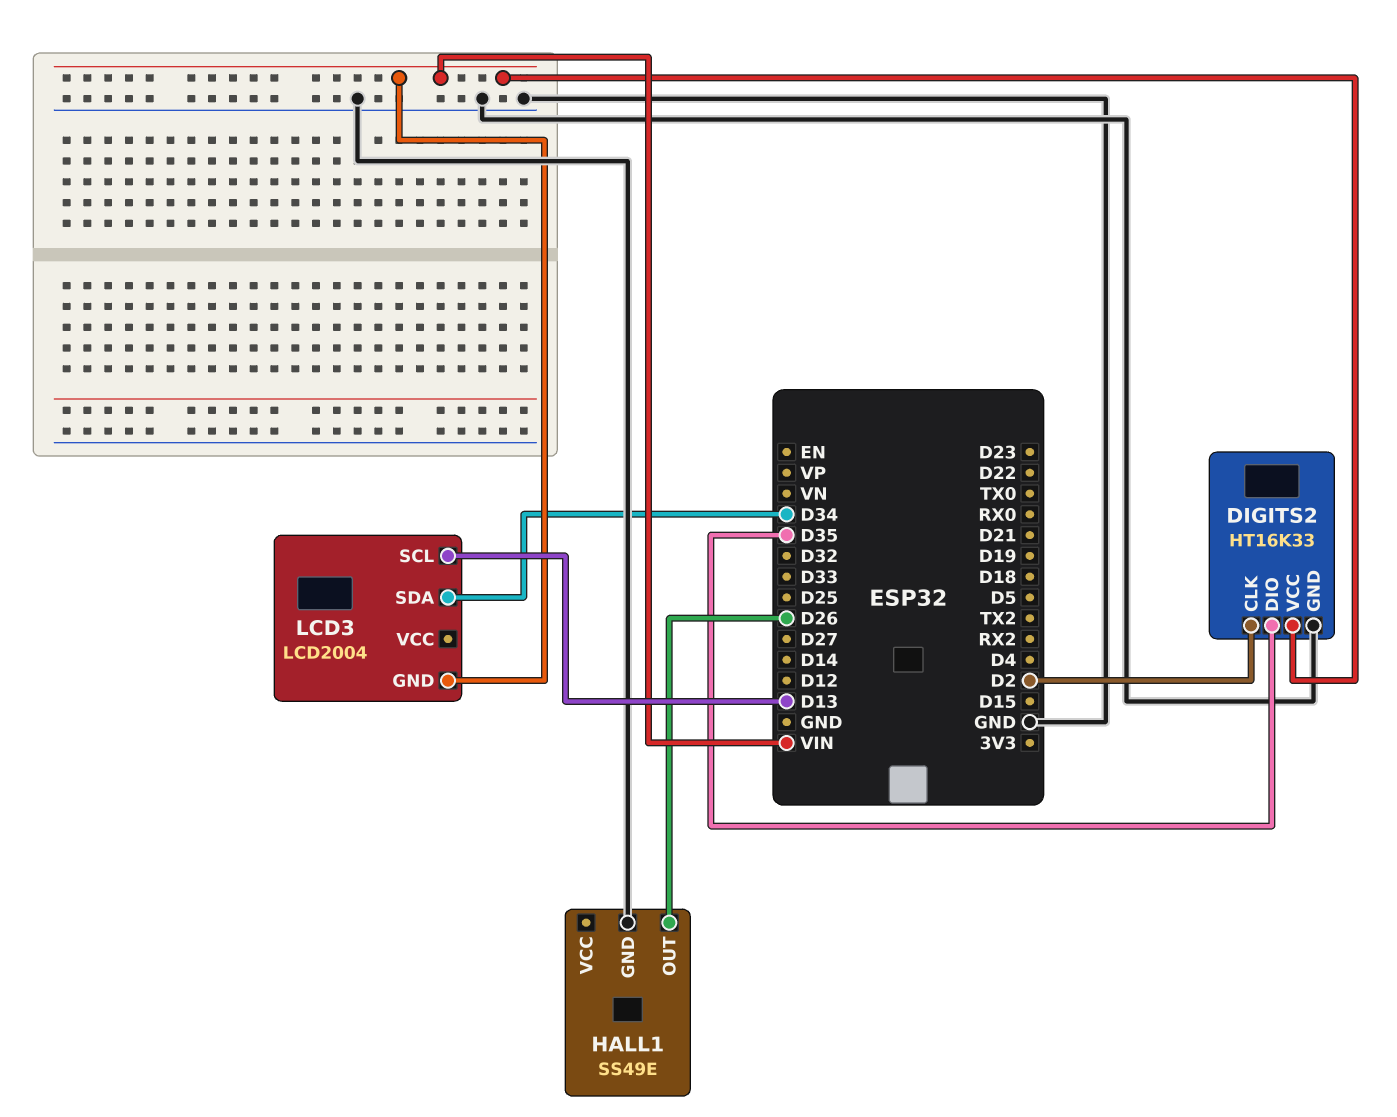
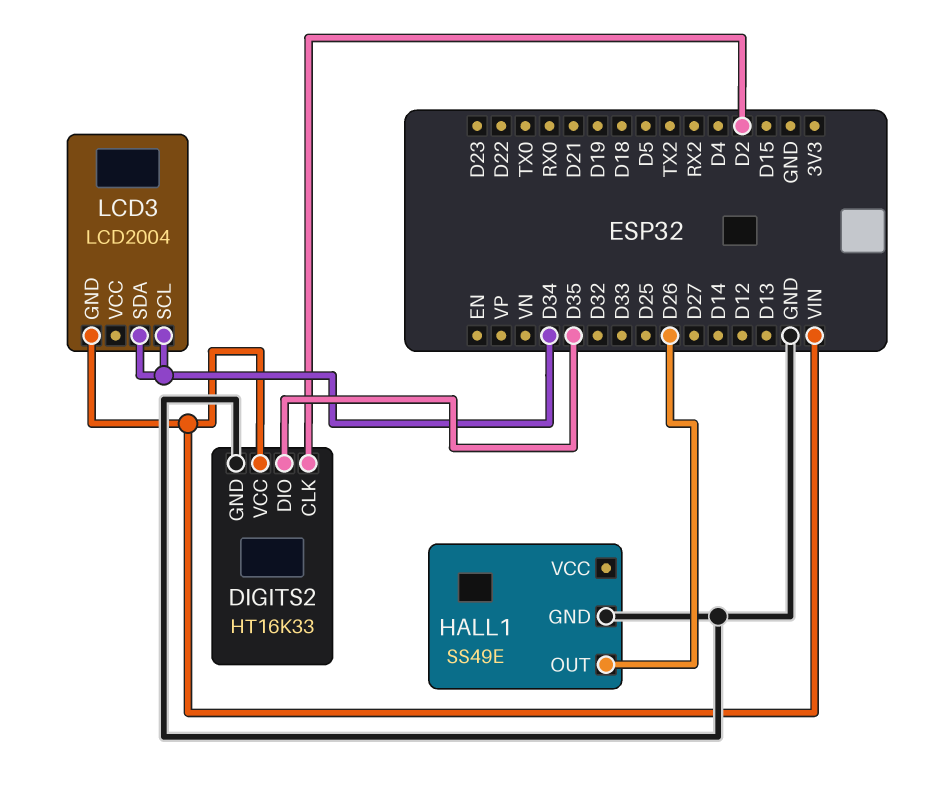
LCD3 pin SCL: D13 -> D34

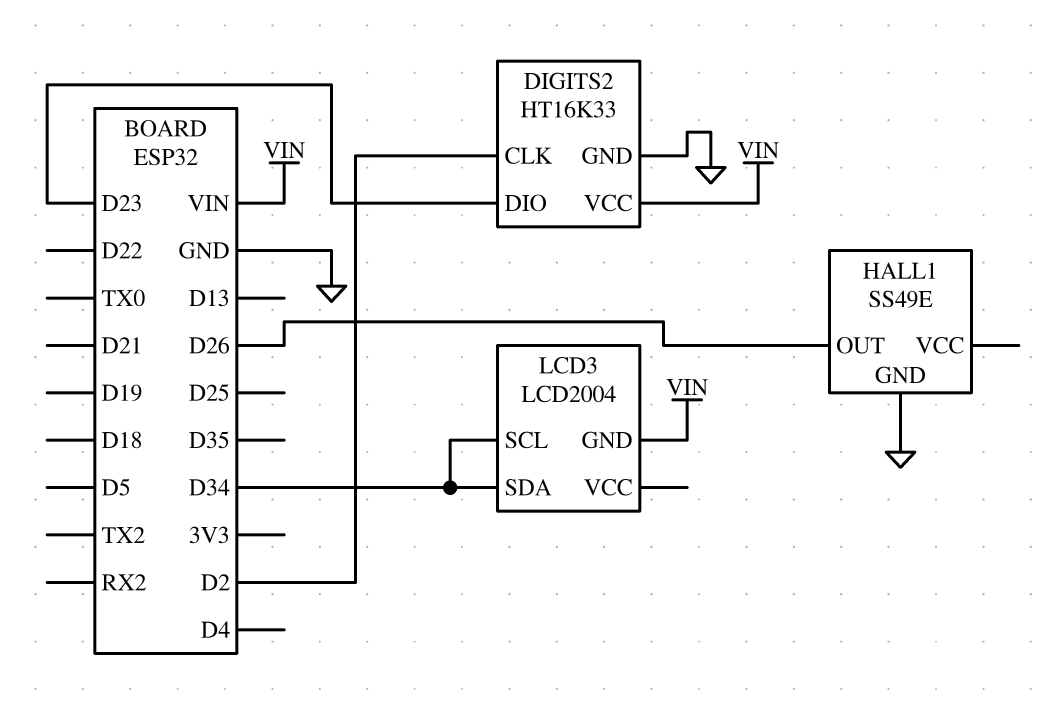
DIGITS2 pin DIO: D35 -> D23

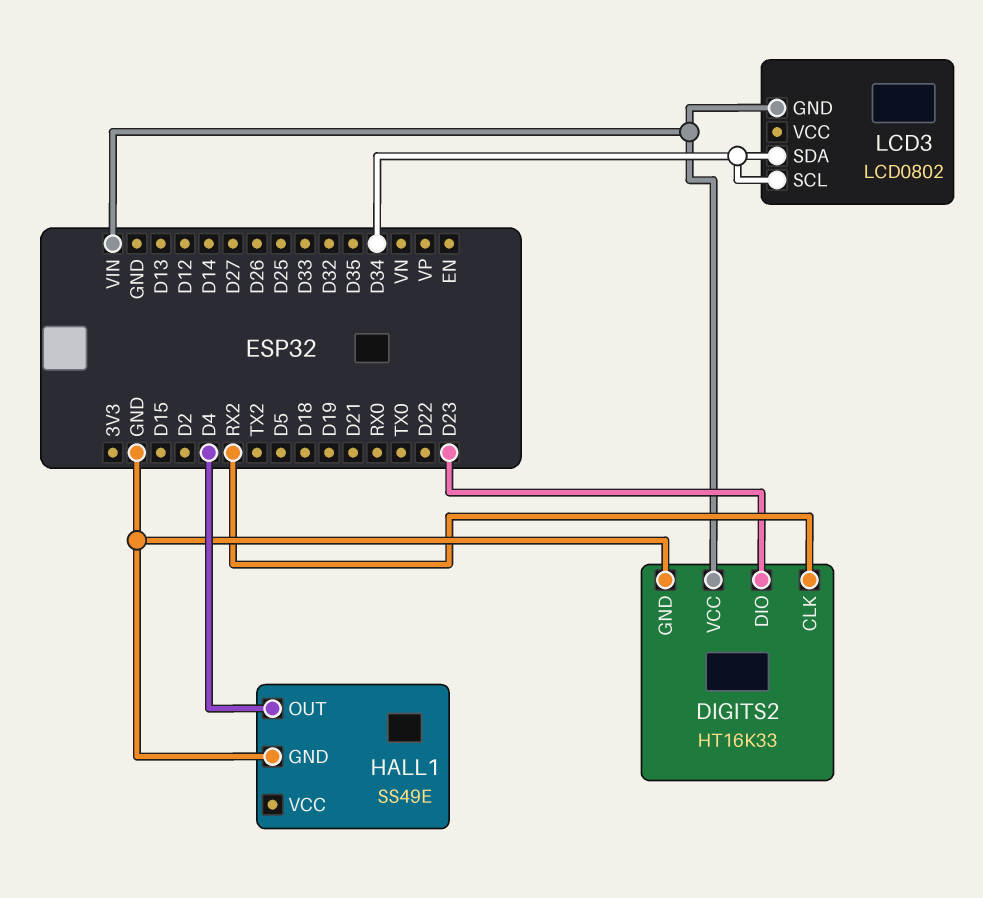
DIGITS2 pin CLK: D2 -> RX2
HALL1 pin OUT: D26 -> D4
LCD3: LCD2004 -> LCD0802

